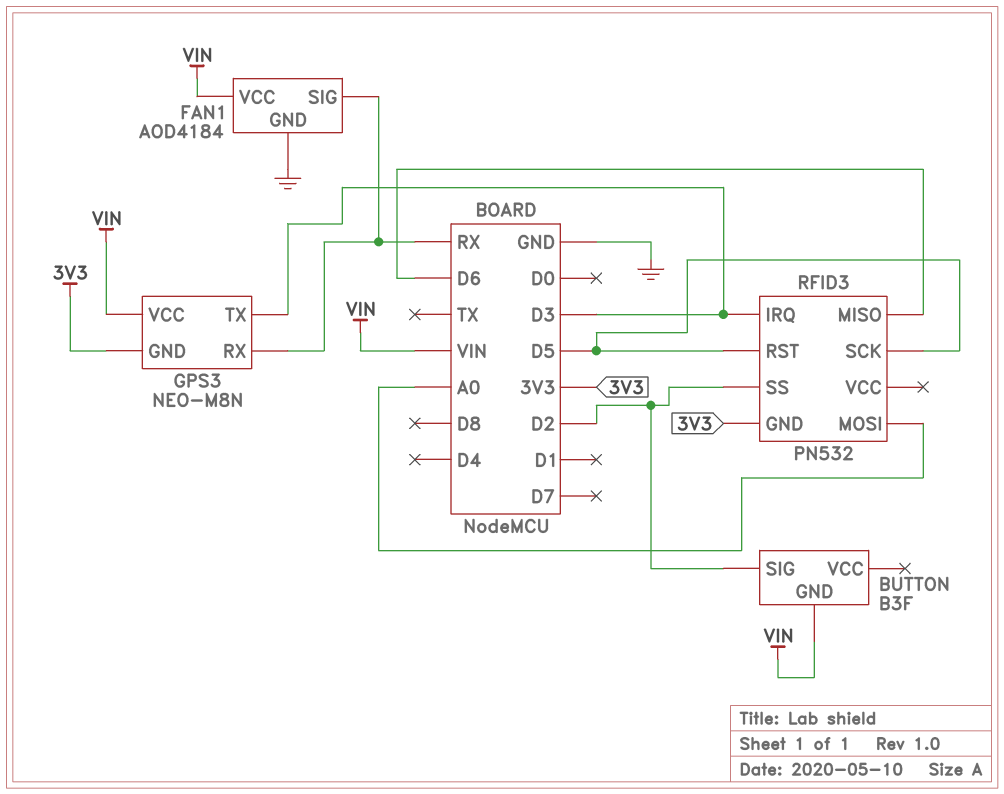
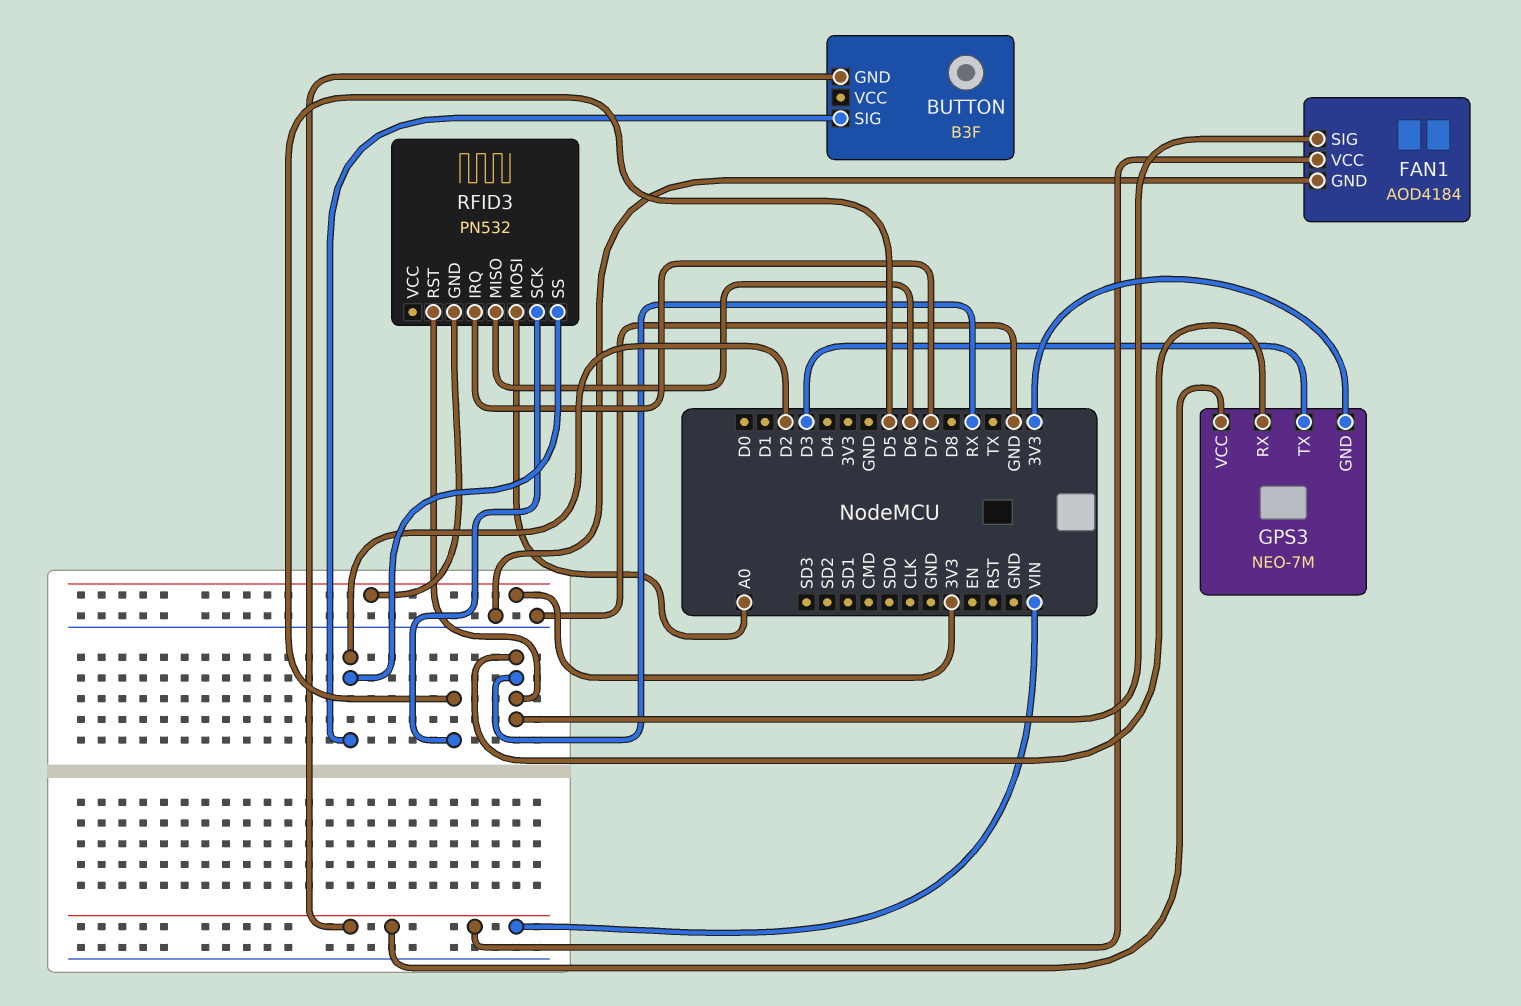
GPS3: NEO-M8N -> NEO-7M
RFID3 pin IRQ: D3 -> D7
RFID3 pin RST: D5 -> RX

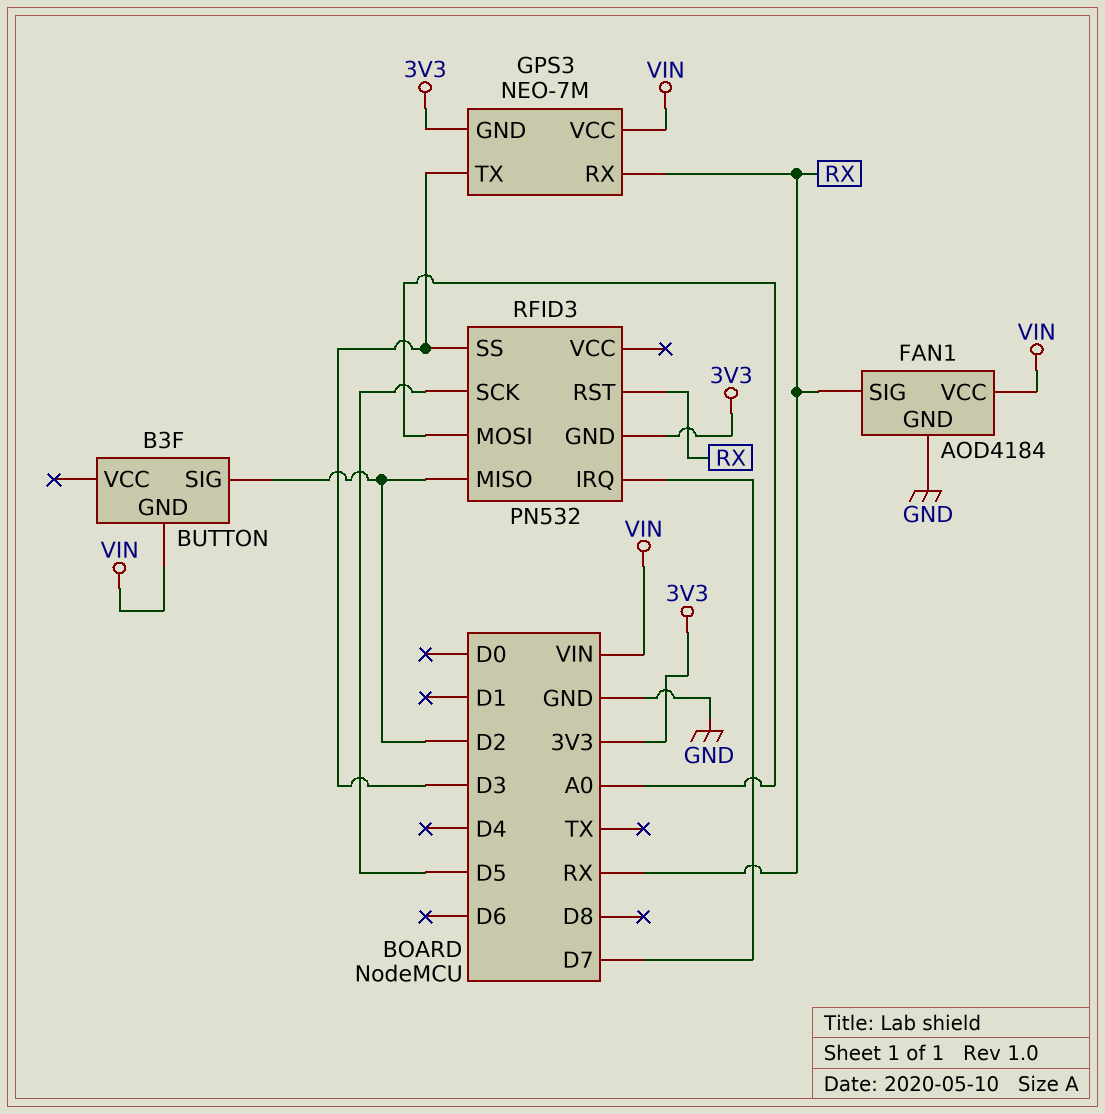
RFID3 pin MISO: D6 -> D2
RFID3 pin SS: D2 -> D3

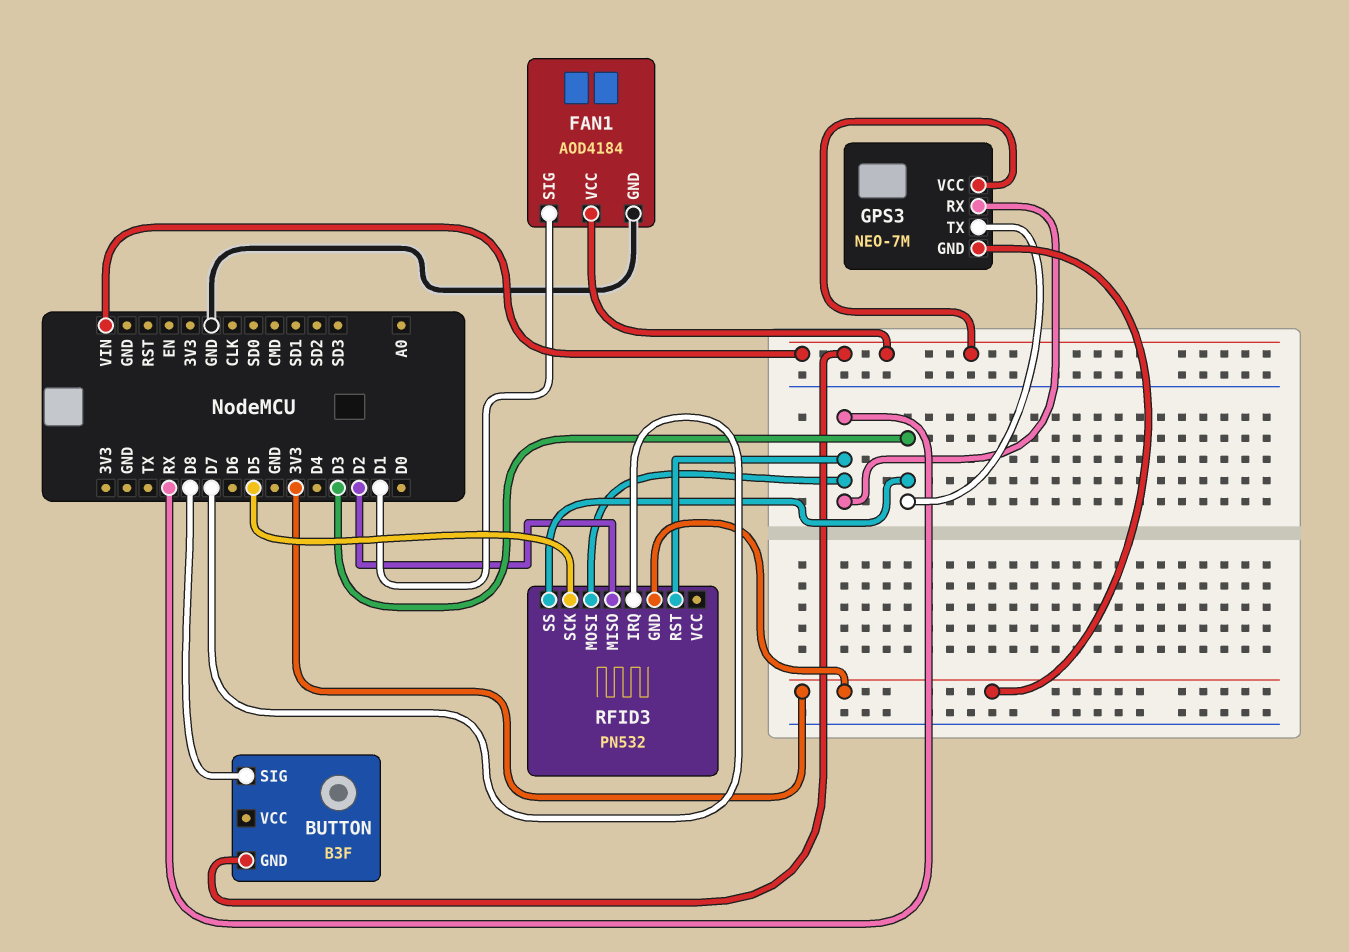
BUTTON pin SIG: D2 -> D8
FAN1 pin SIG: RX -> D1
RFID3 pin MOSI: A0 -> RX

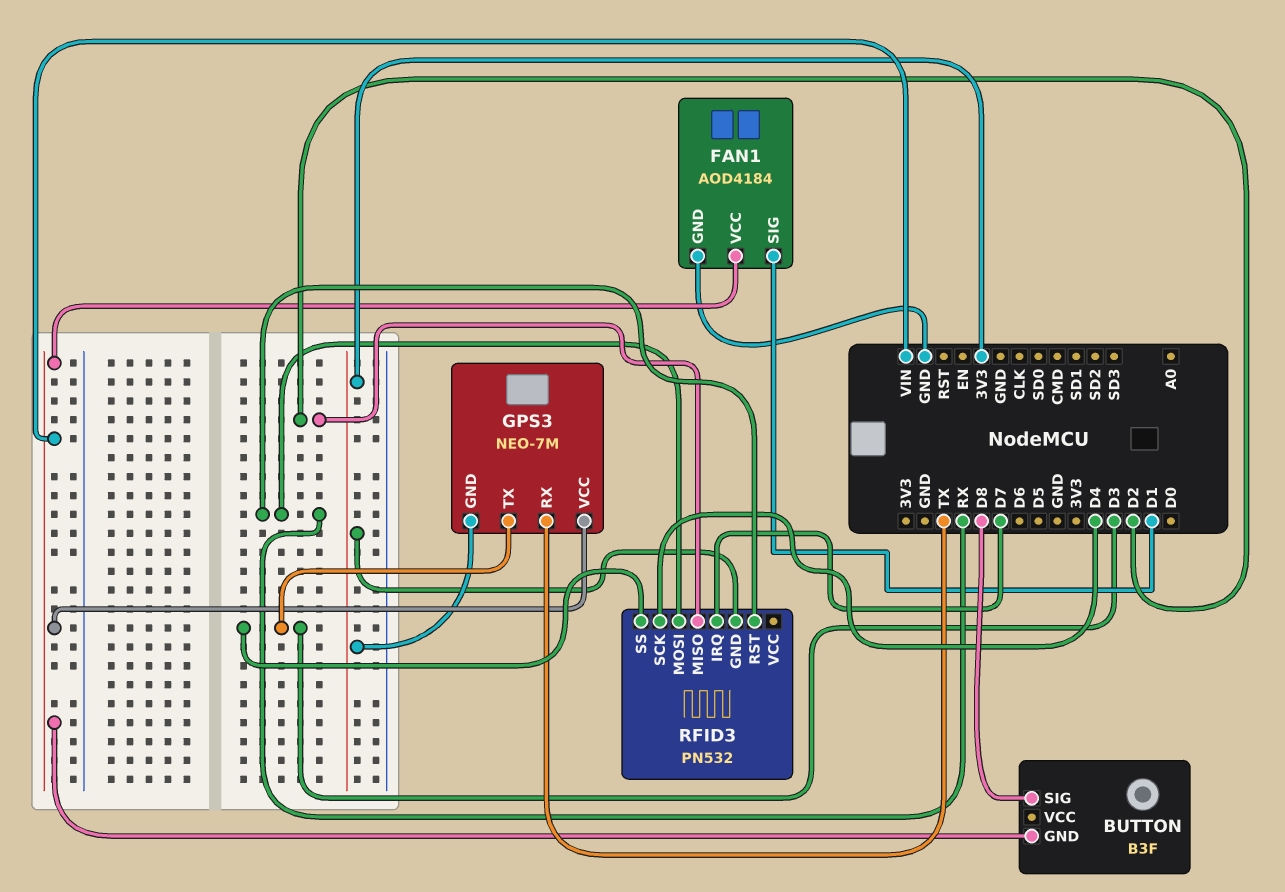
GPS3 pin RX: RX -> TX
RFID3 pin SCK: D5 -> D4

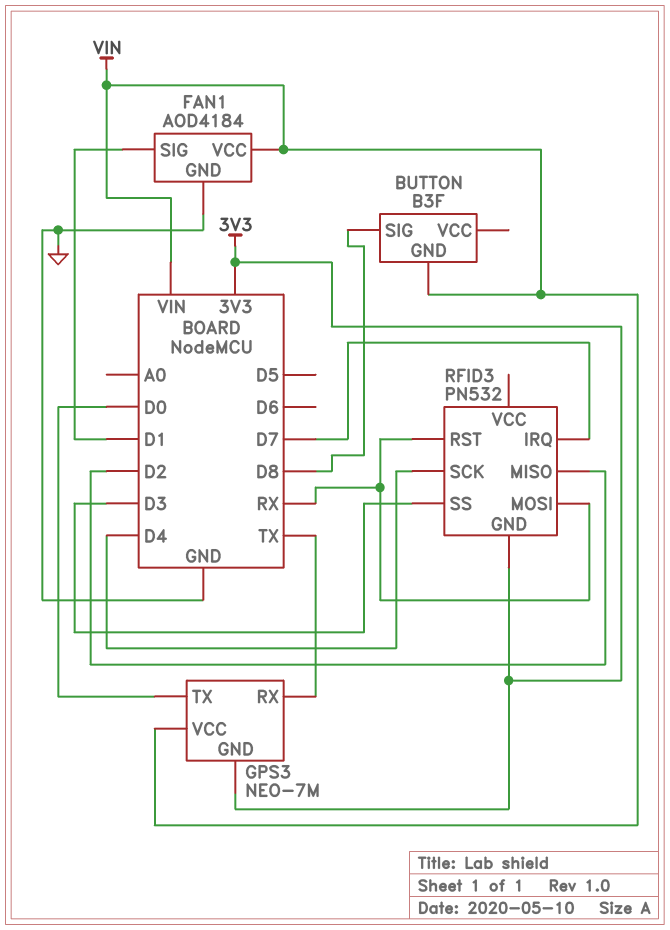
GPS3 pin TX: D3 -> D0

